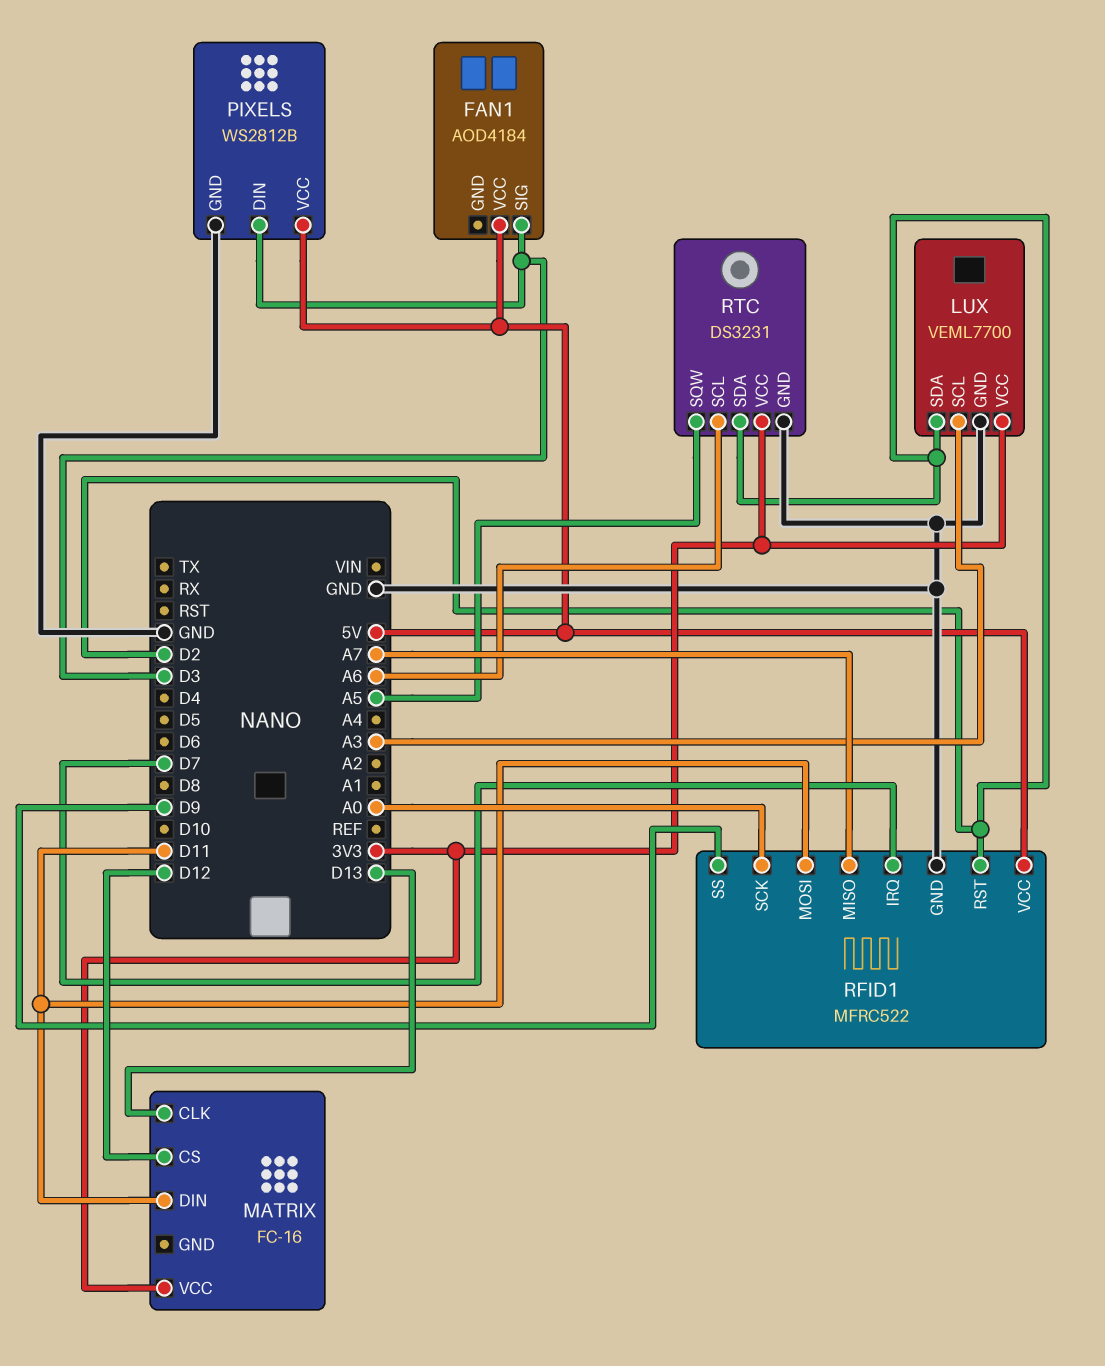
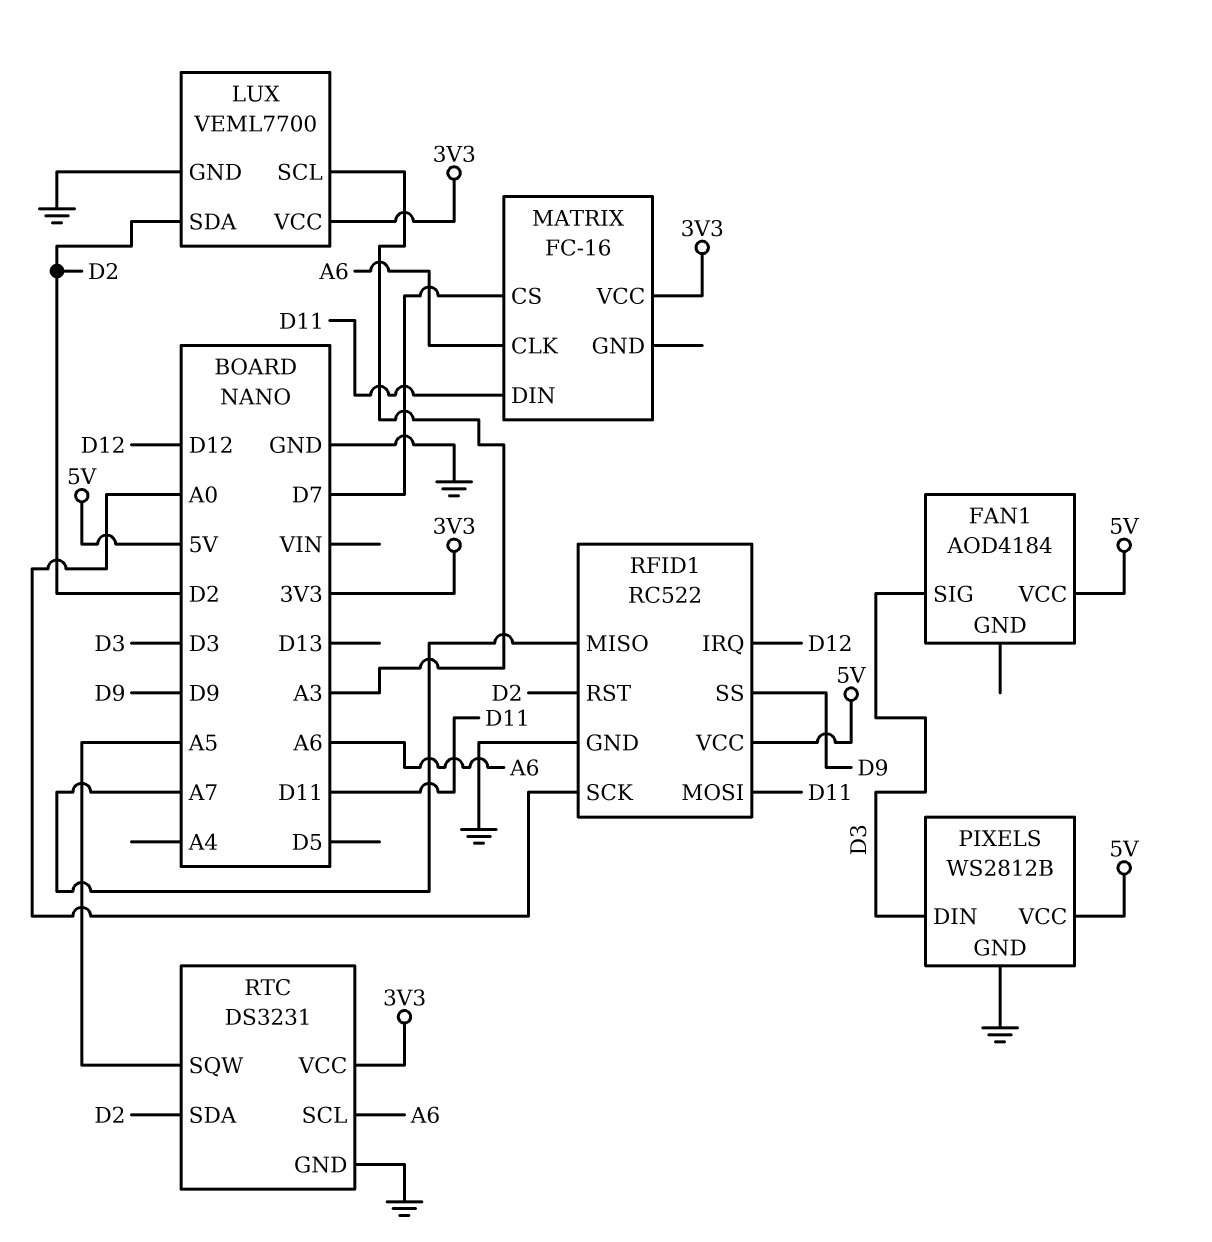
MATRIX pin CLK: D13 -> A6
MATRIX pin CS: D12 -> D7
RFID1: MFRC522 -> RC522
RFID1 pin IRQ: D7 -> D12

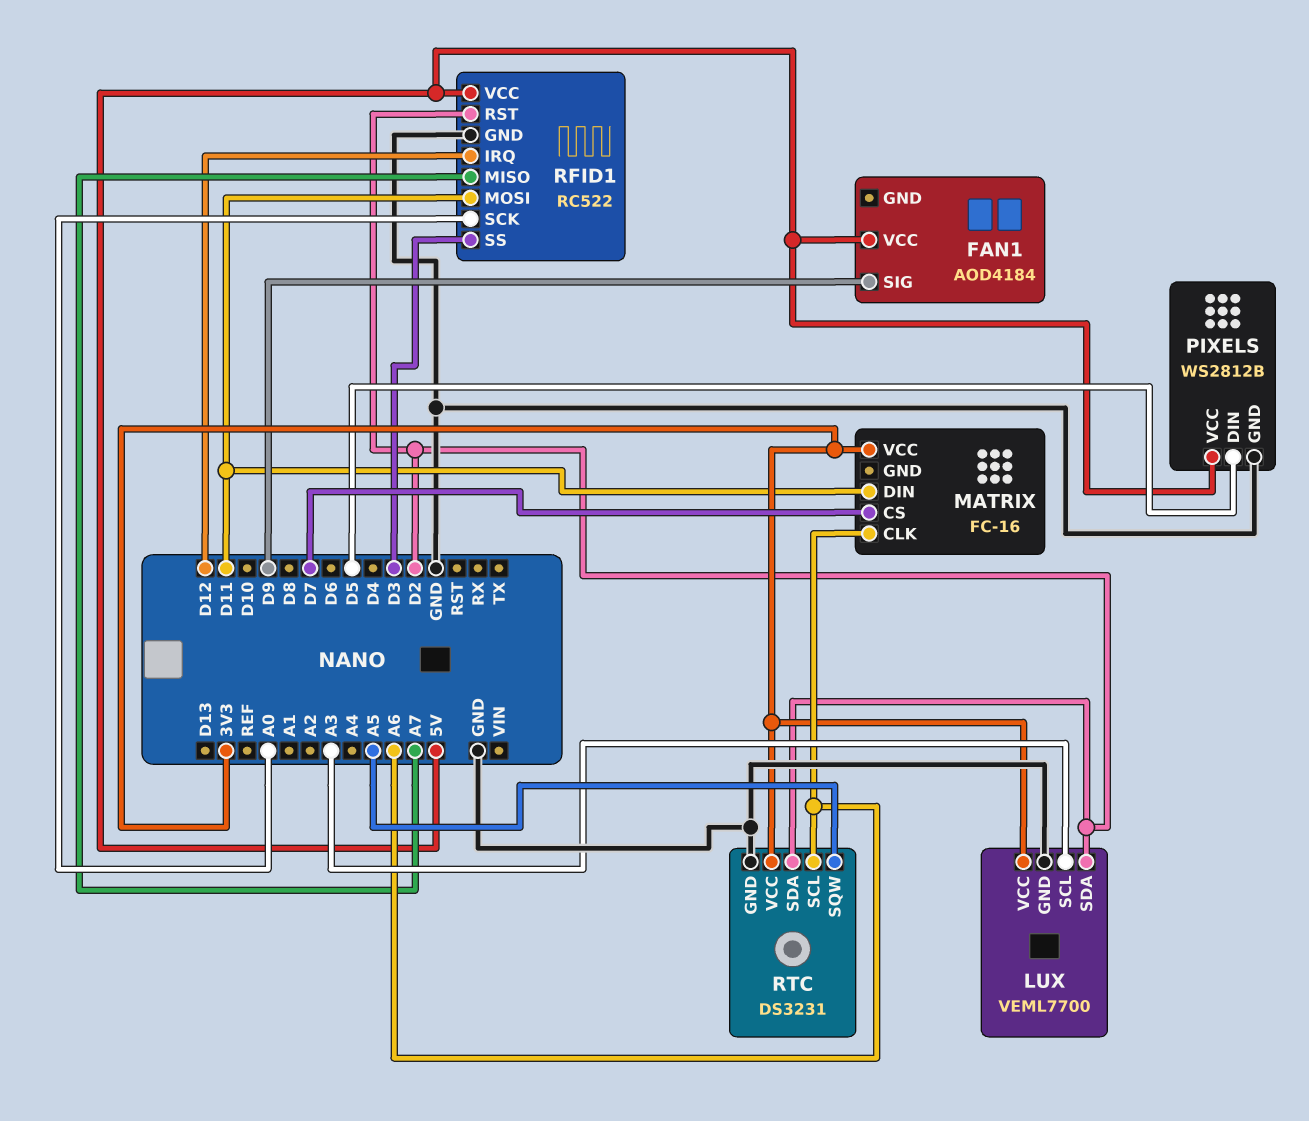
FAN1 pin SIG: D3 -> D9
PIXELS pin DIN: D3 -> D5
RFID1 pin SS: D9 -> D3

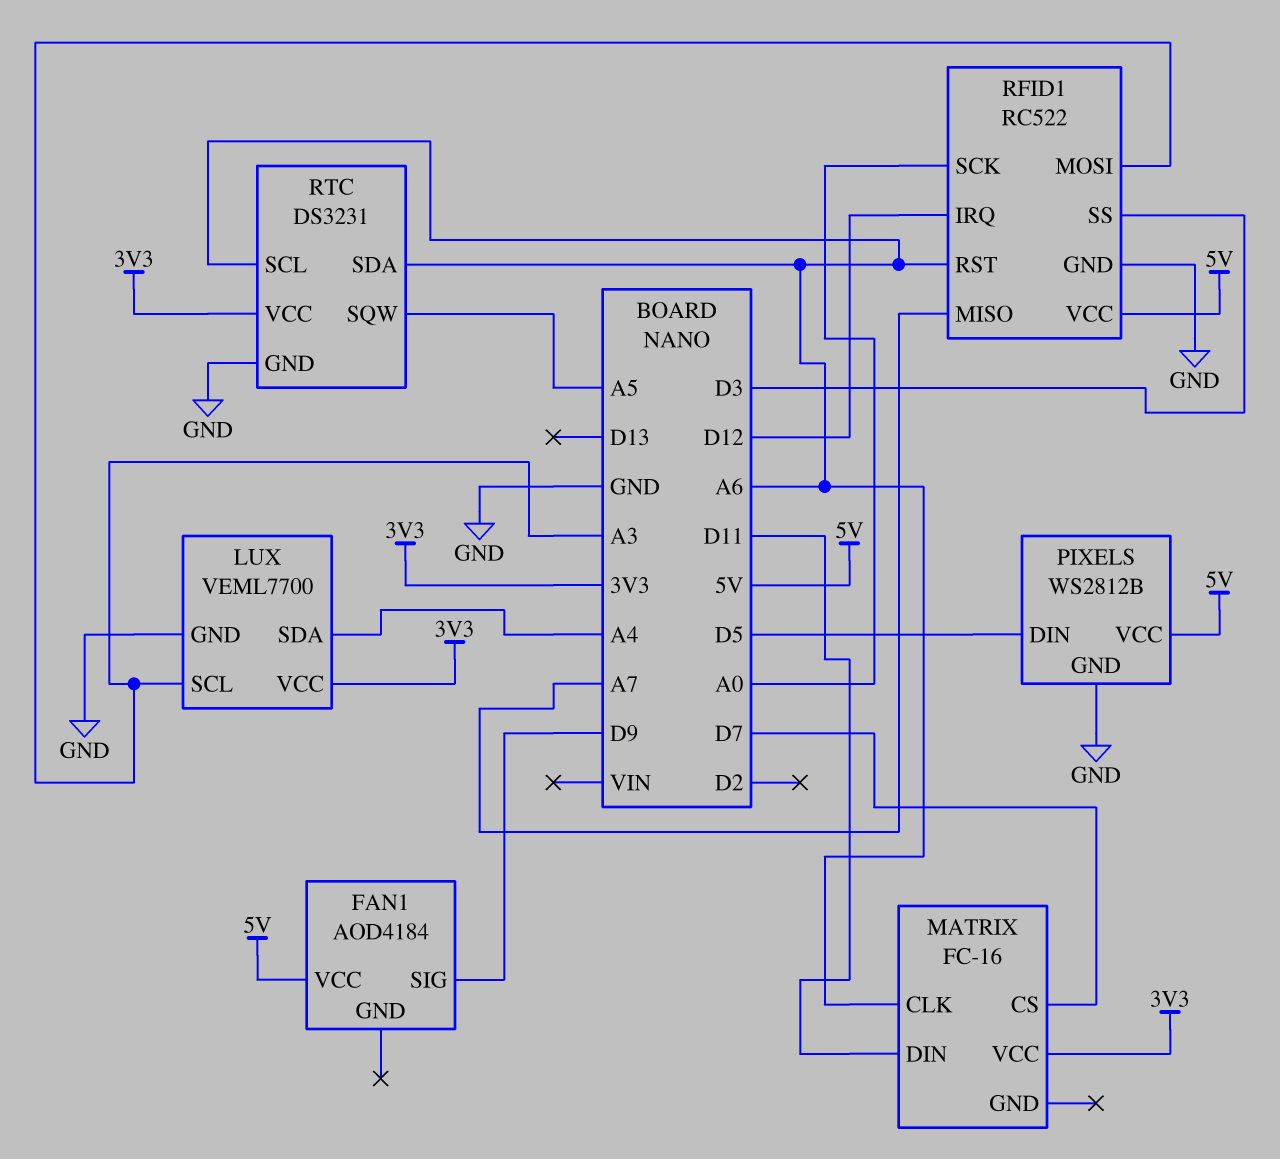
LUX pin SDA: D2 -> A4
RFID1 pin MOSI: D11 -> A3
RFID1 pin RST: D2 -> A6
RTC pin SDA: D2 -> A6

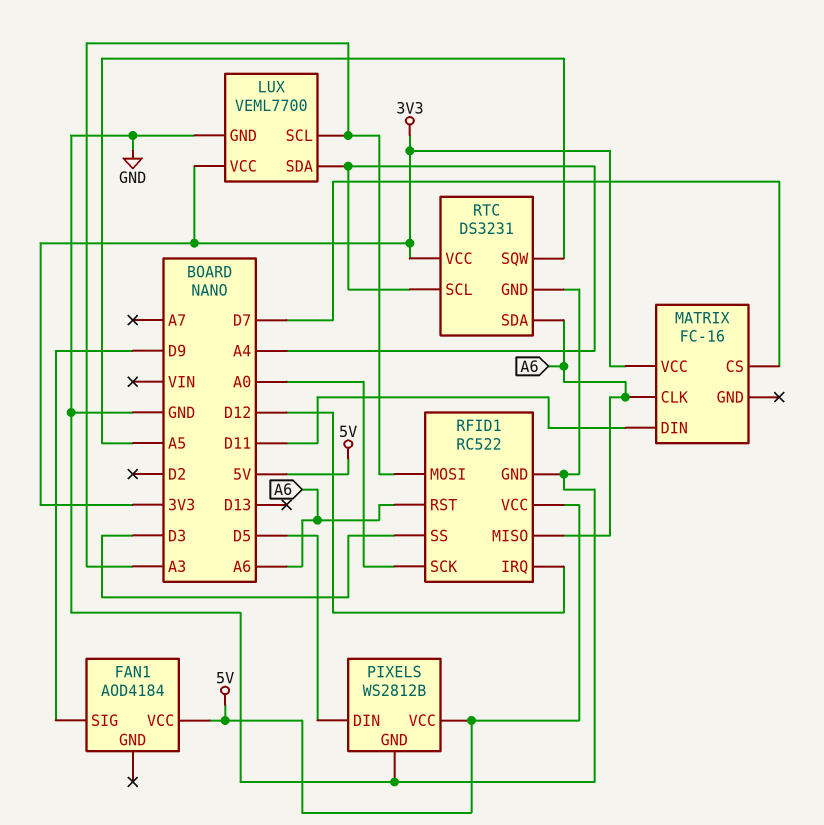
RFID1 pin MISO: A7 -> A6
RTC pin SCL: A6 -> A4

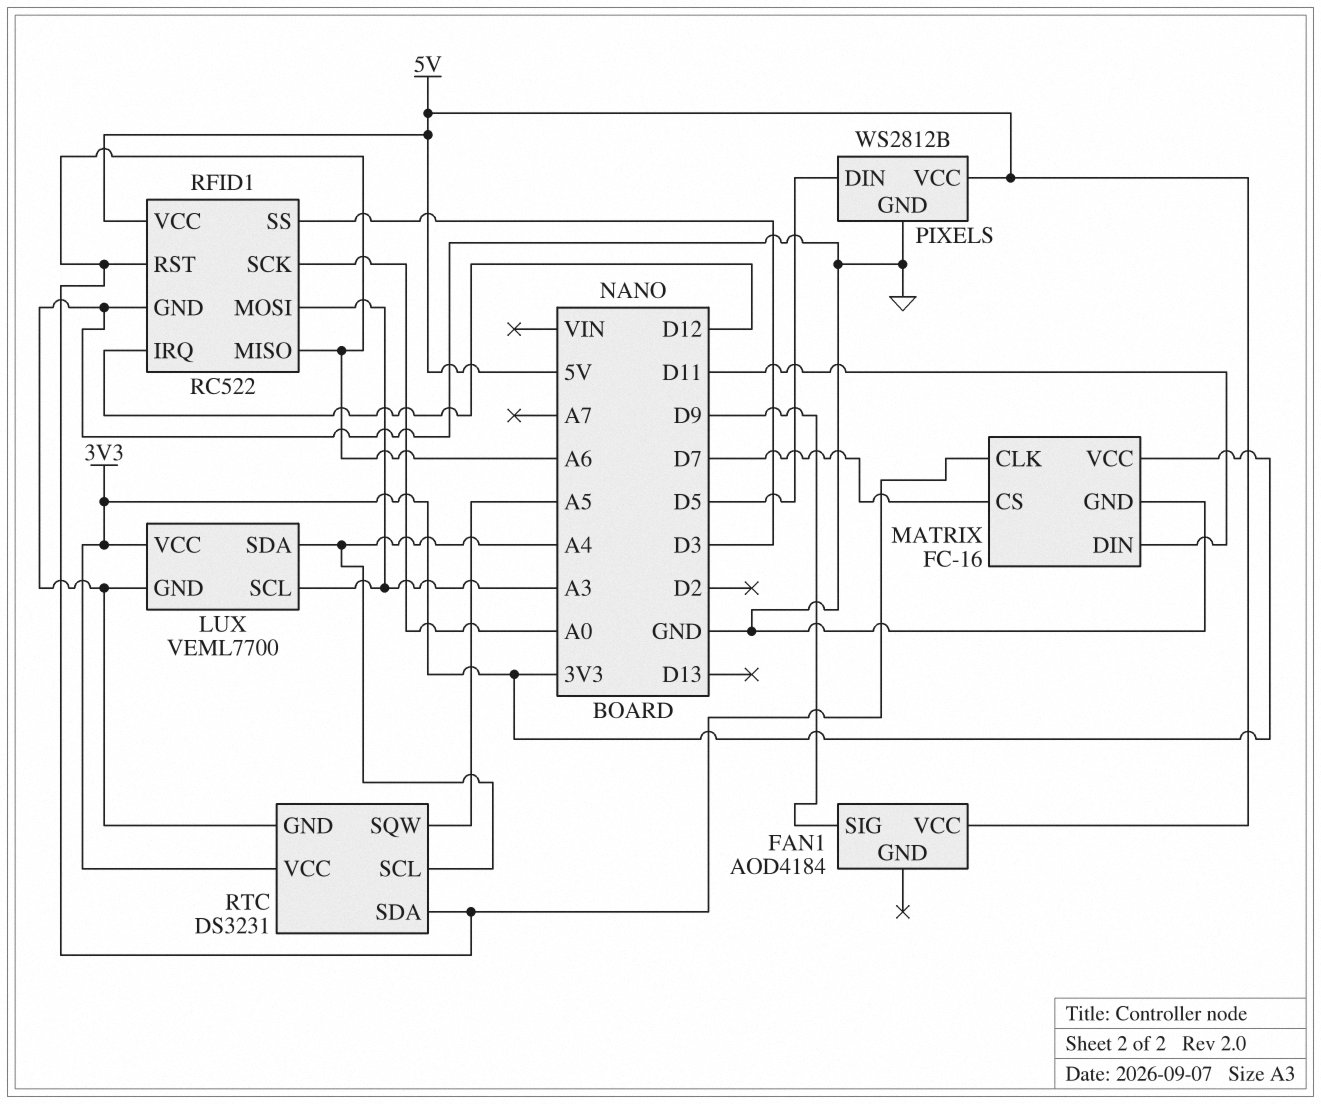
MATRIX pin GND: none -> GND

